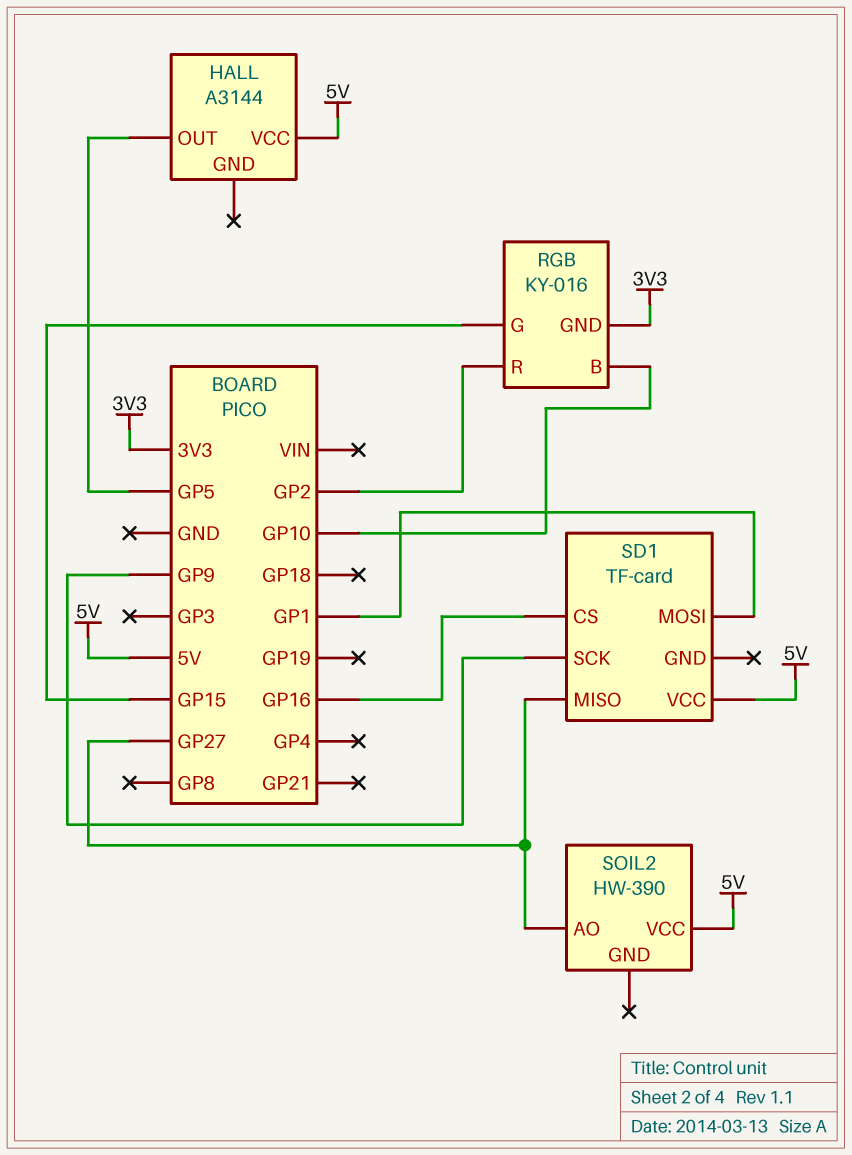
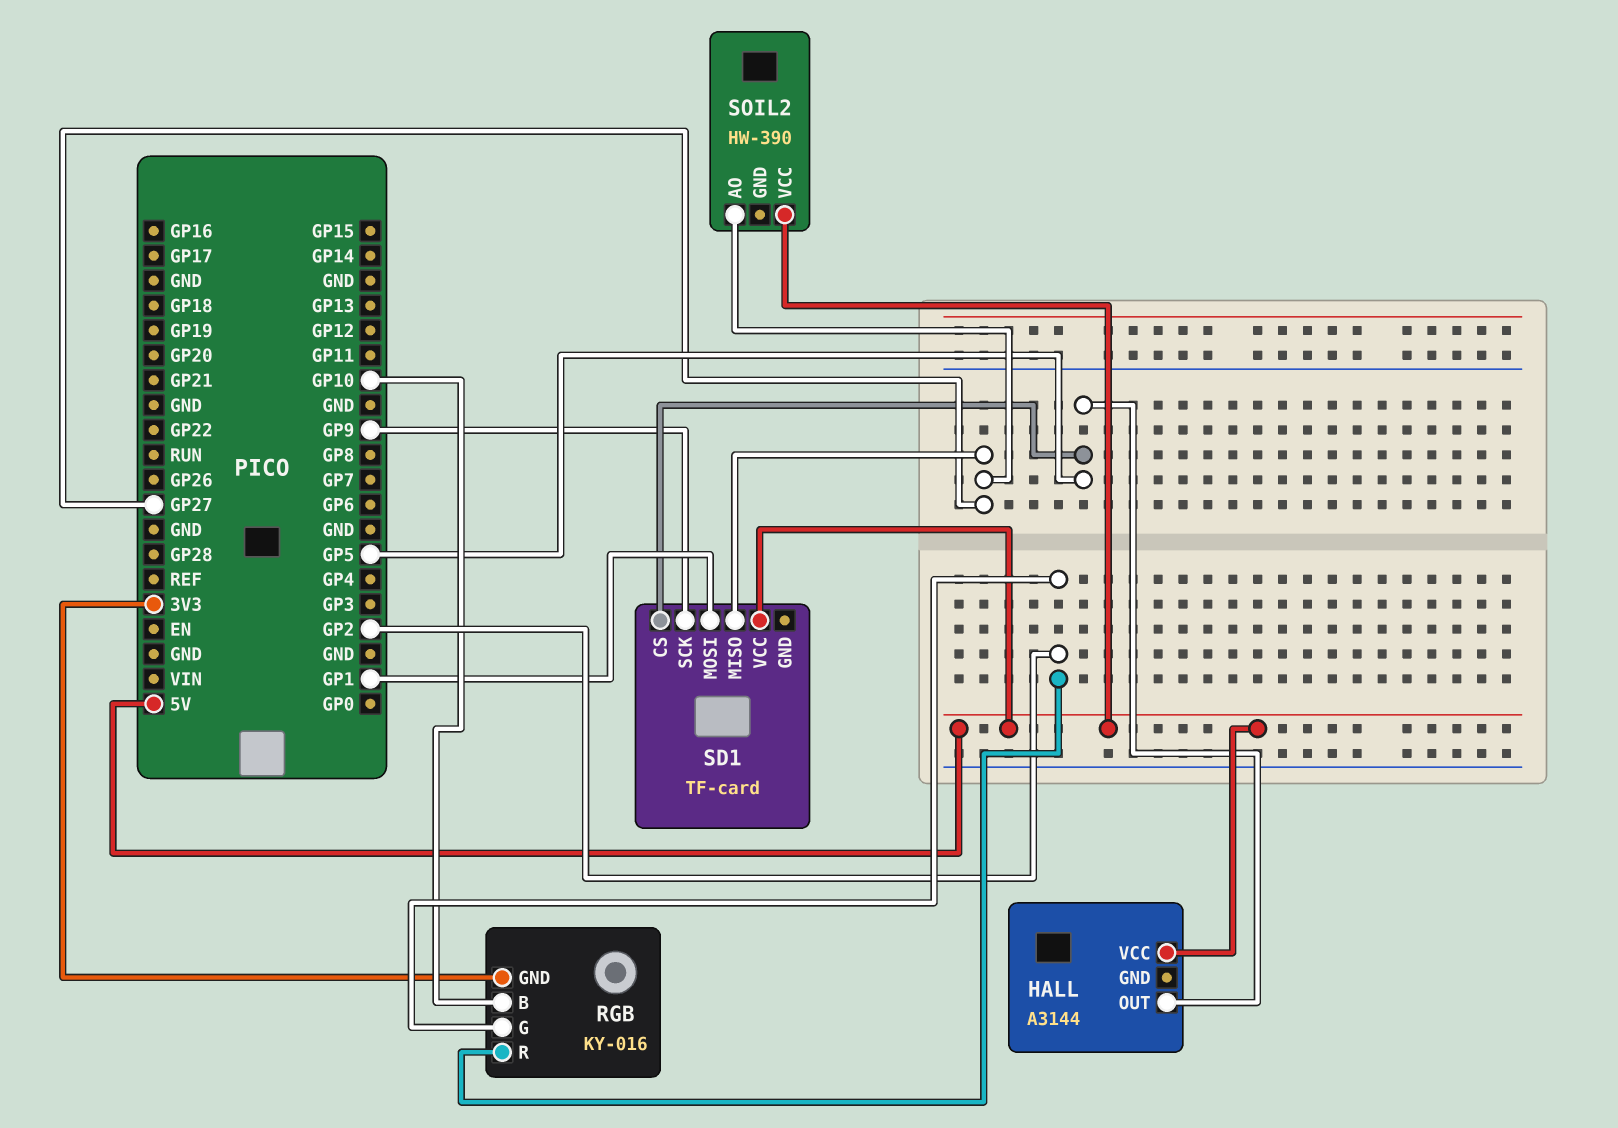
RGB pin G: GP15 -> GP2
SD1 pin CS: GP16 -> GP5

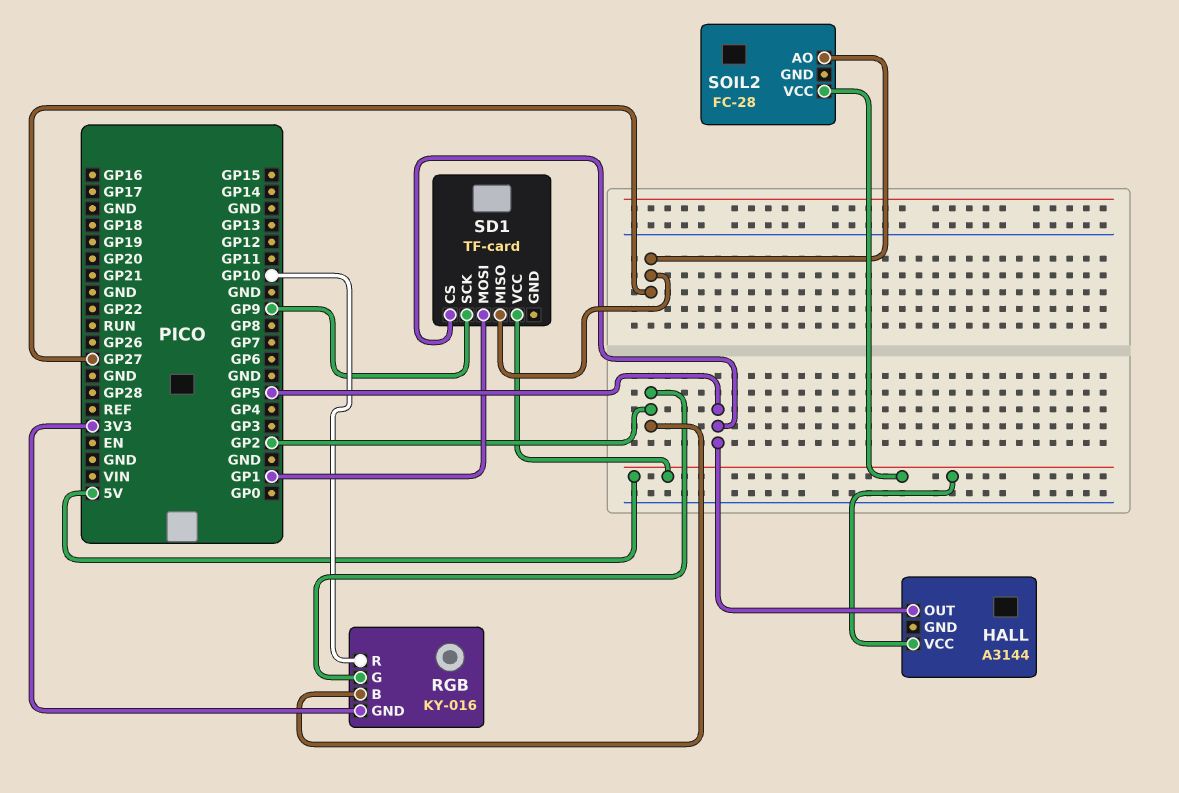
RGB pin B: GP10 -> GP2
RGB pin R: GP2 -> GP10
SOIL2: HW-390 -> FC-28

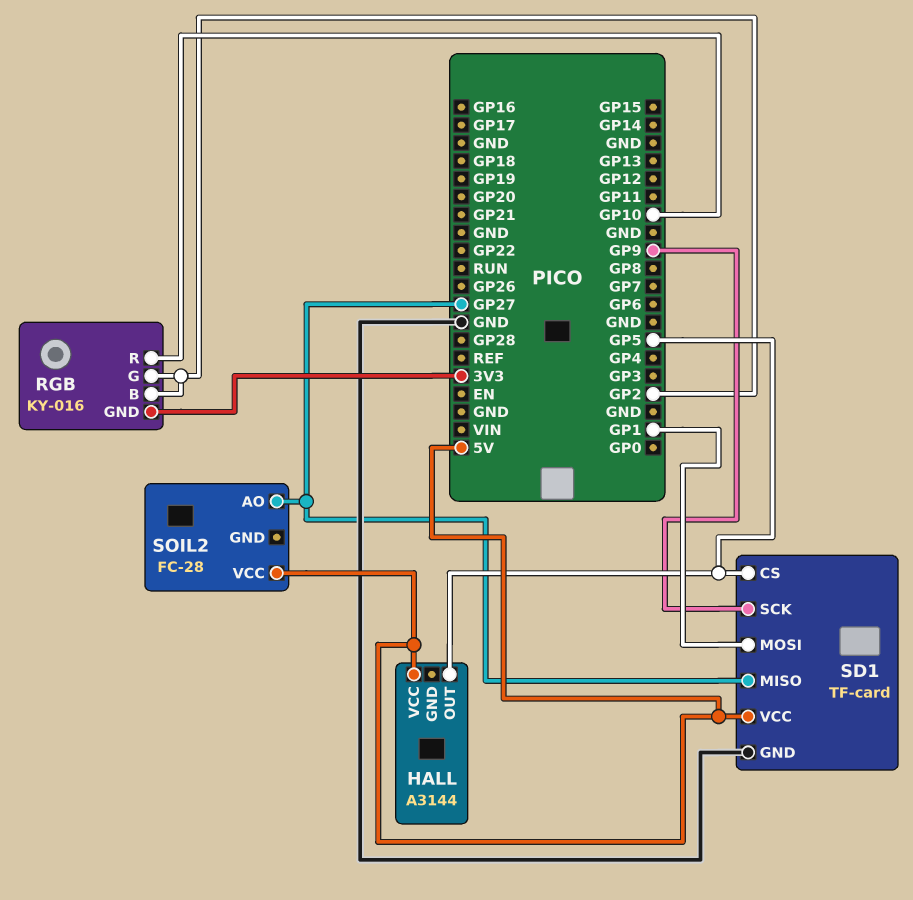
SD1 pin GND: none -> GND

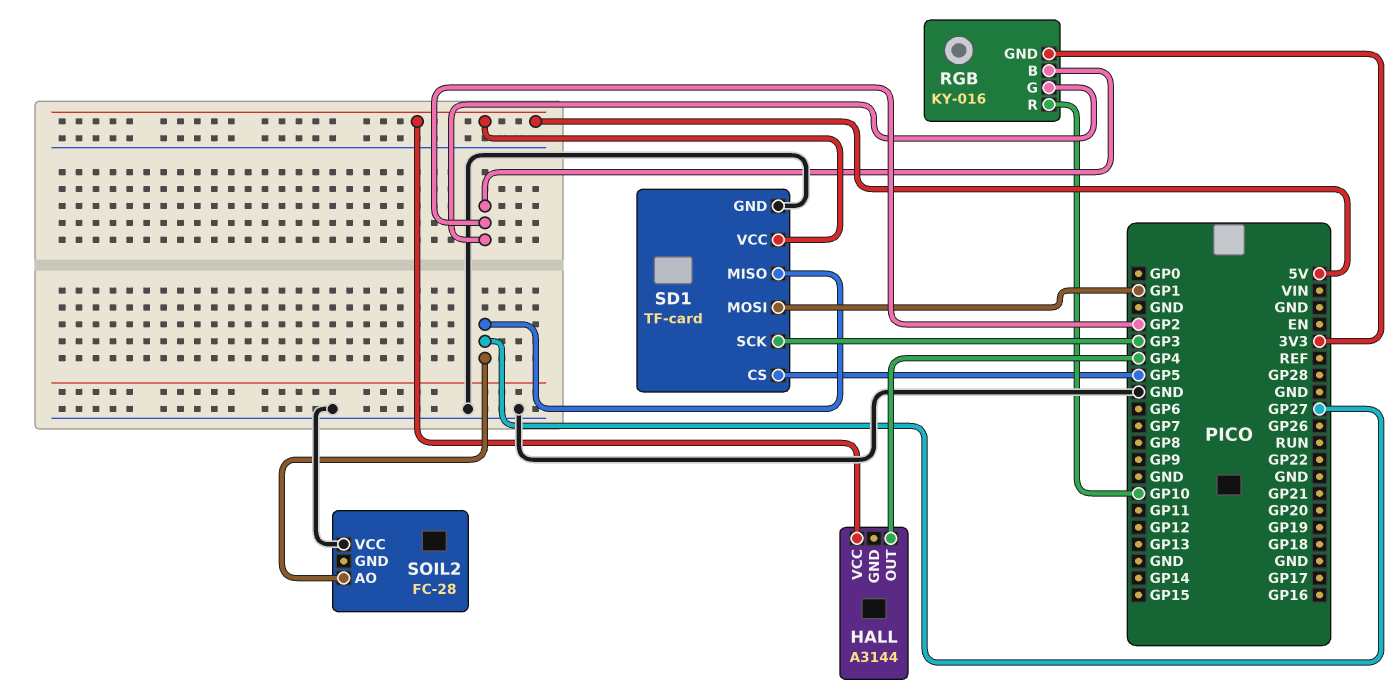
HALL pin OUT: GP5 -> GP4
SD1 pin SCK: GP9 -> GP3
SOIL2 pin VCC: 5V -> GND

